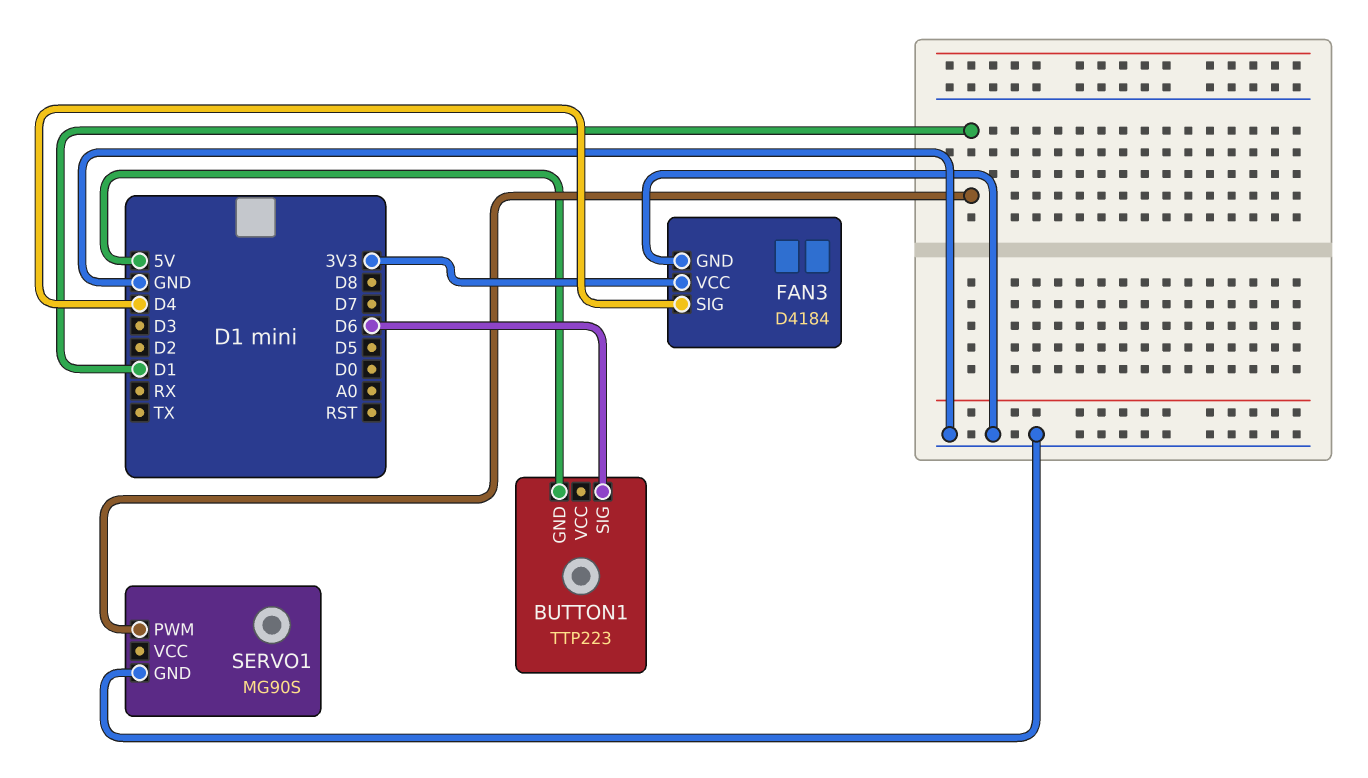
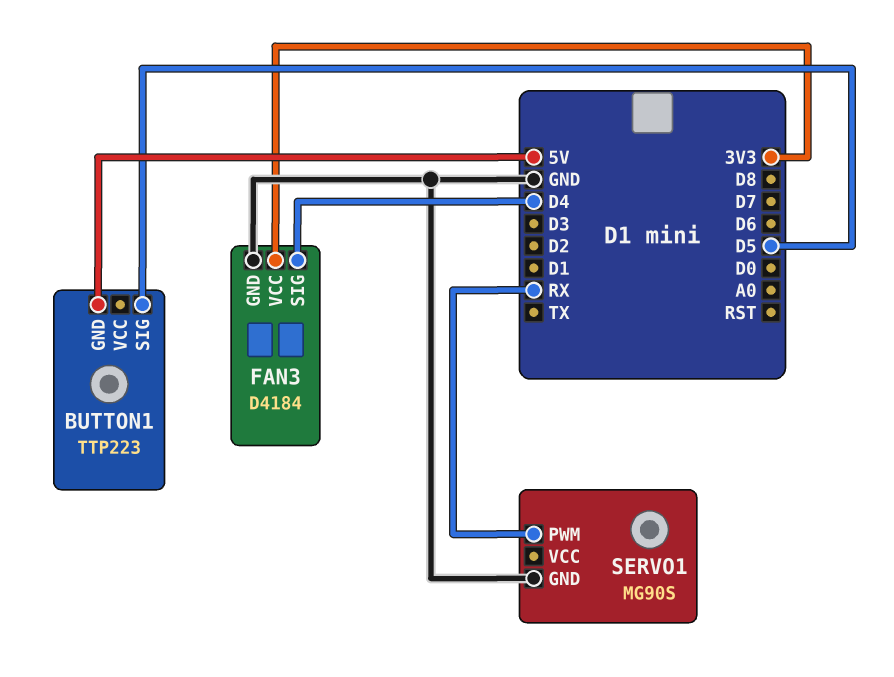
BUTTON1 pin SIG: D6 -> D5
SERVO1 pin PWM: D1 -> RX

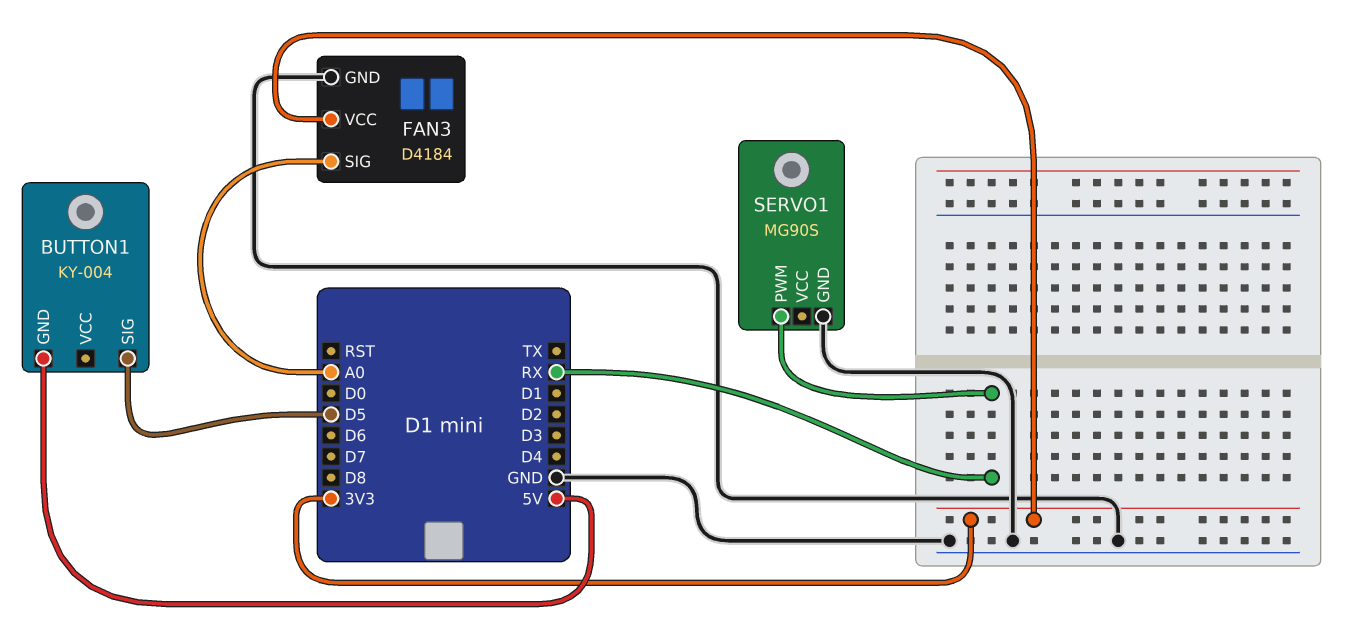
BUTTON1: TTP223 -> KY-004
FAN3 pin SIG: D4 -> A0

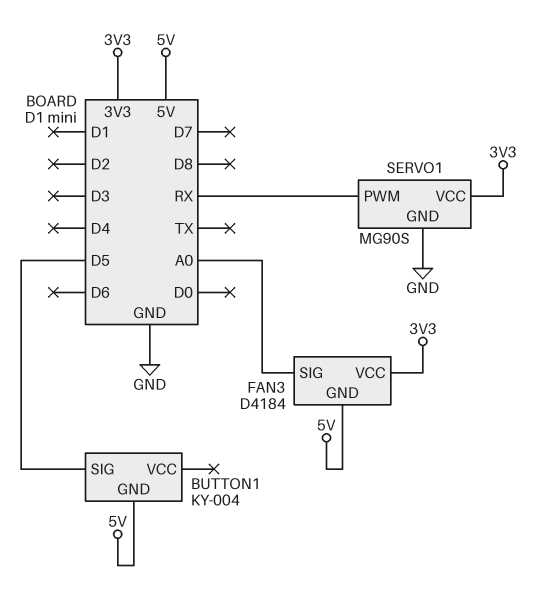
FAN3 pin GND: GND -> 5V
SERVO1 pin VCC: none -> 3V3

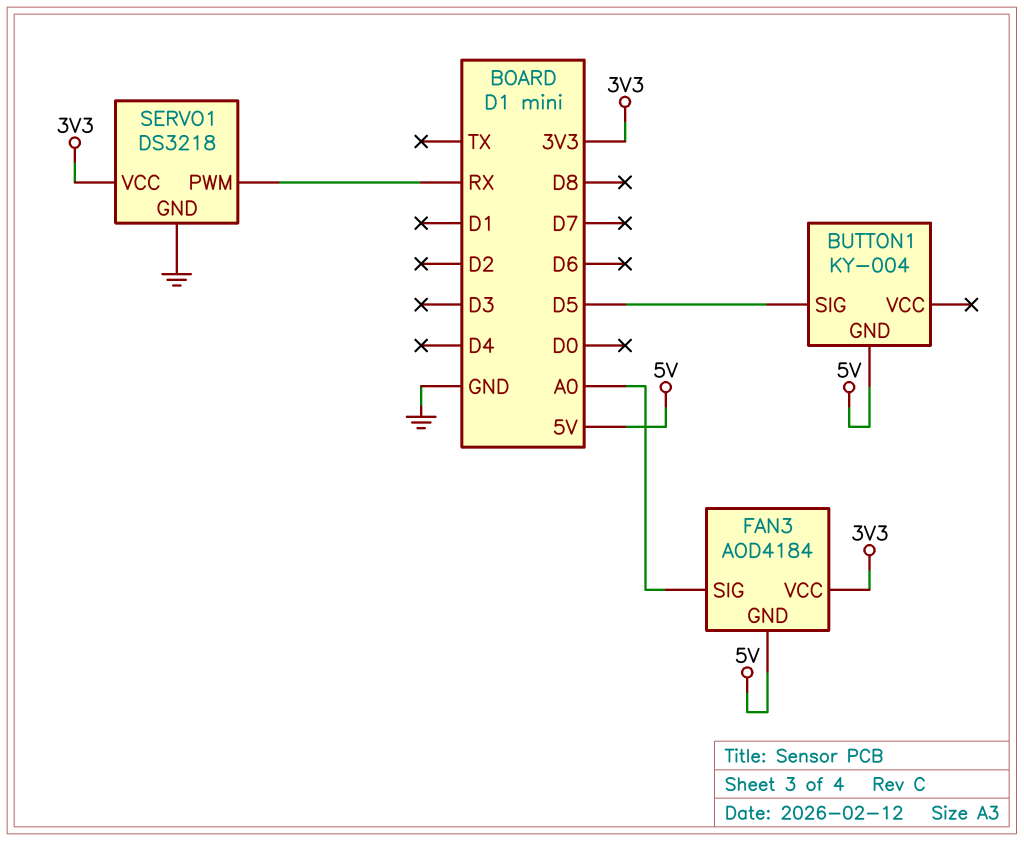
FAN3: D4184 -> AOD4184
SERVO1: MG90S -> DS3218

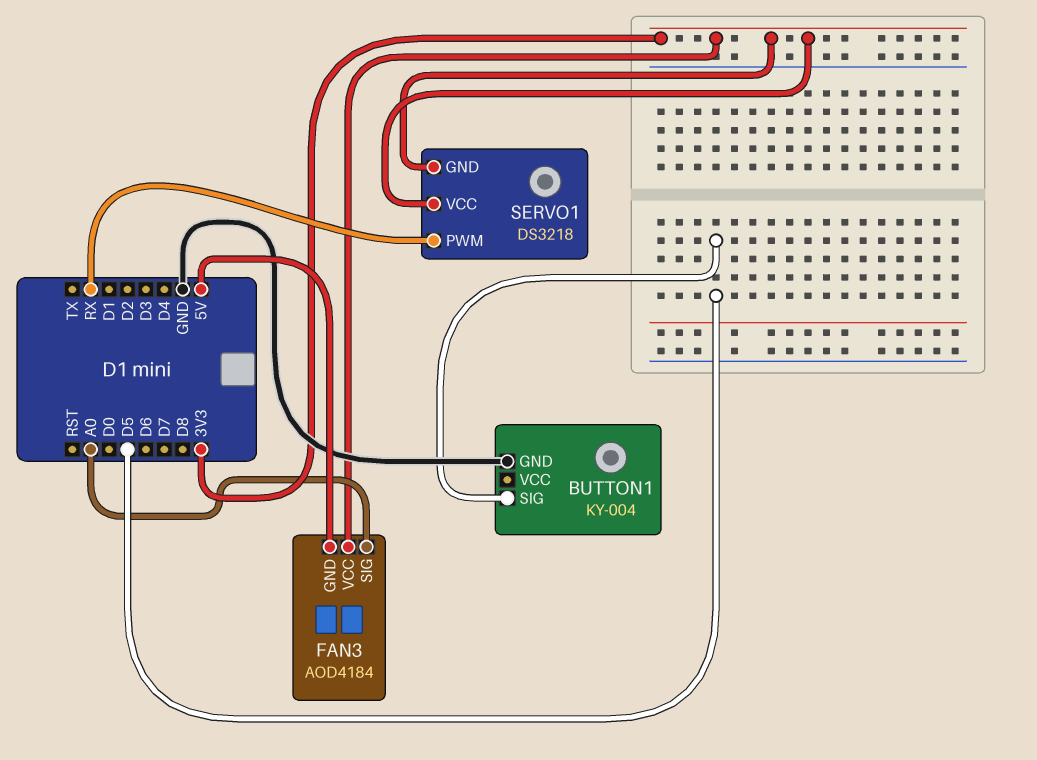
BUTTON1 pin GND: 5V -> GND
SERVO1 pin GND: GND -> 3V3

